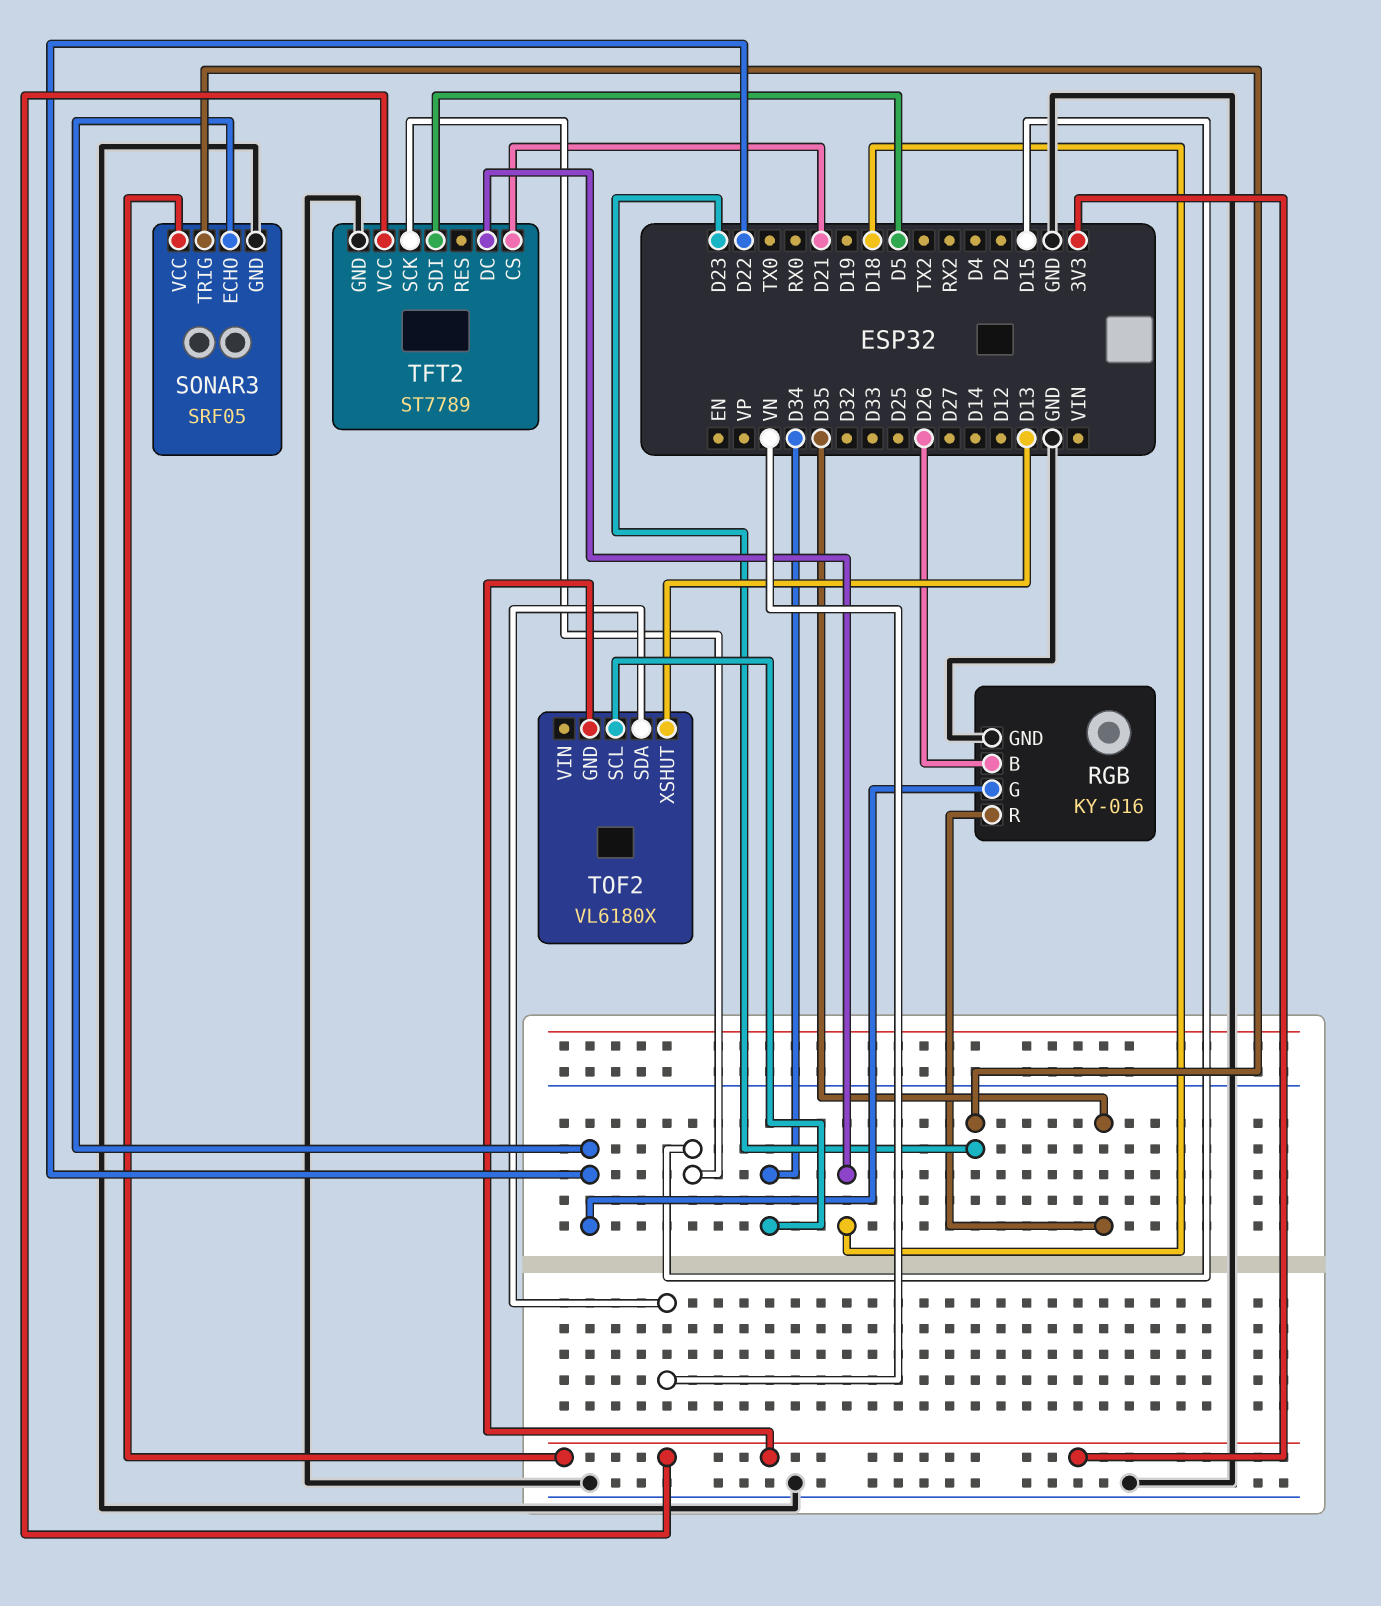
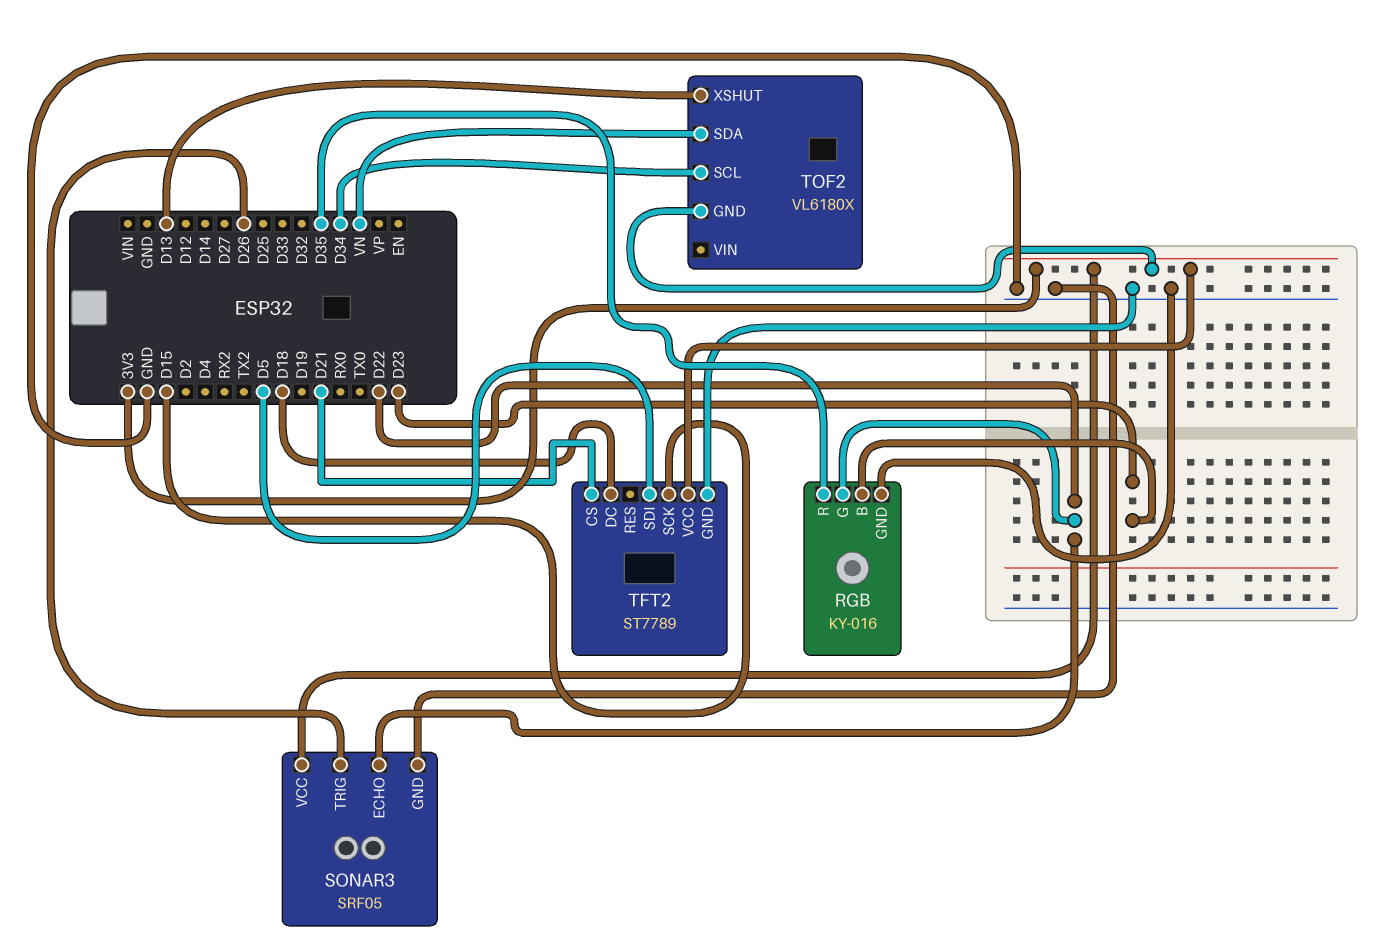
RGB pin B: D26 -> D23
SONAR3 pin TRIG: D23 -> D26

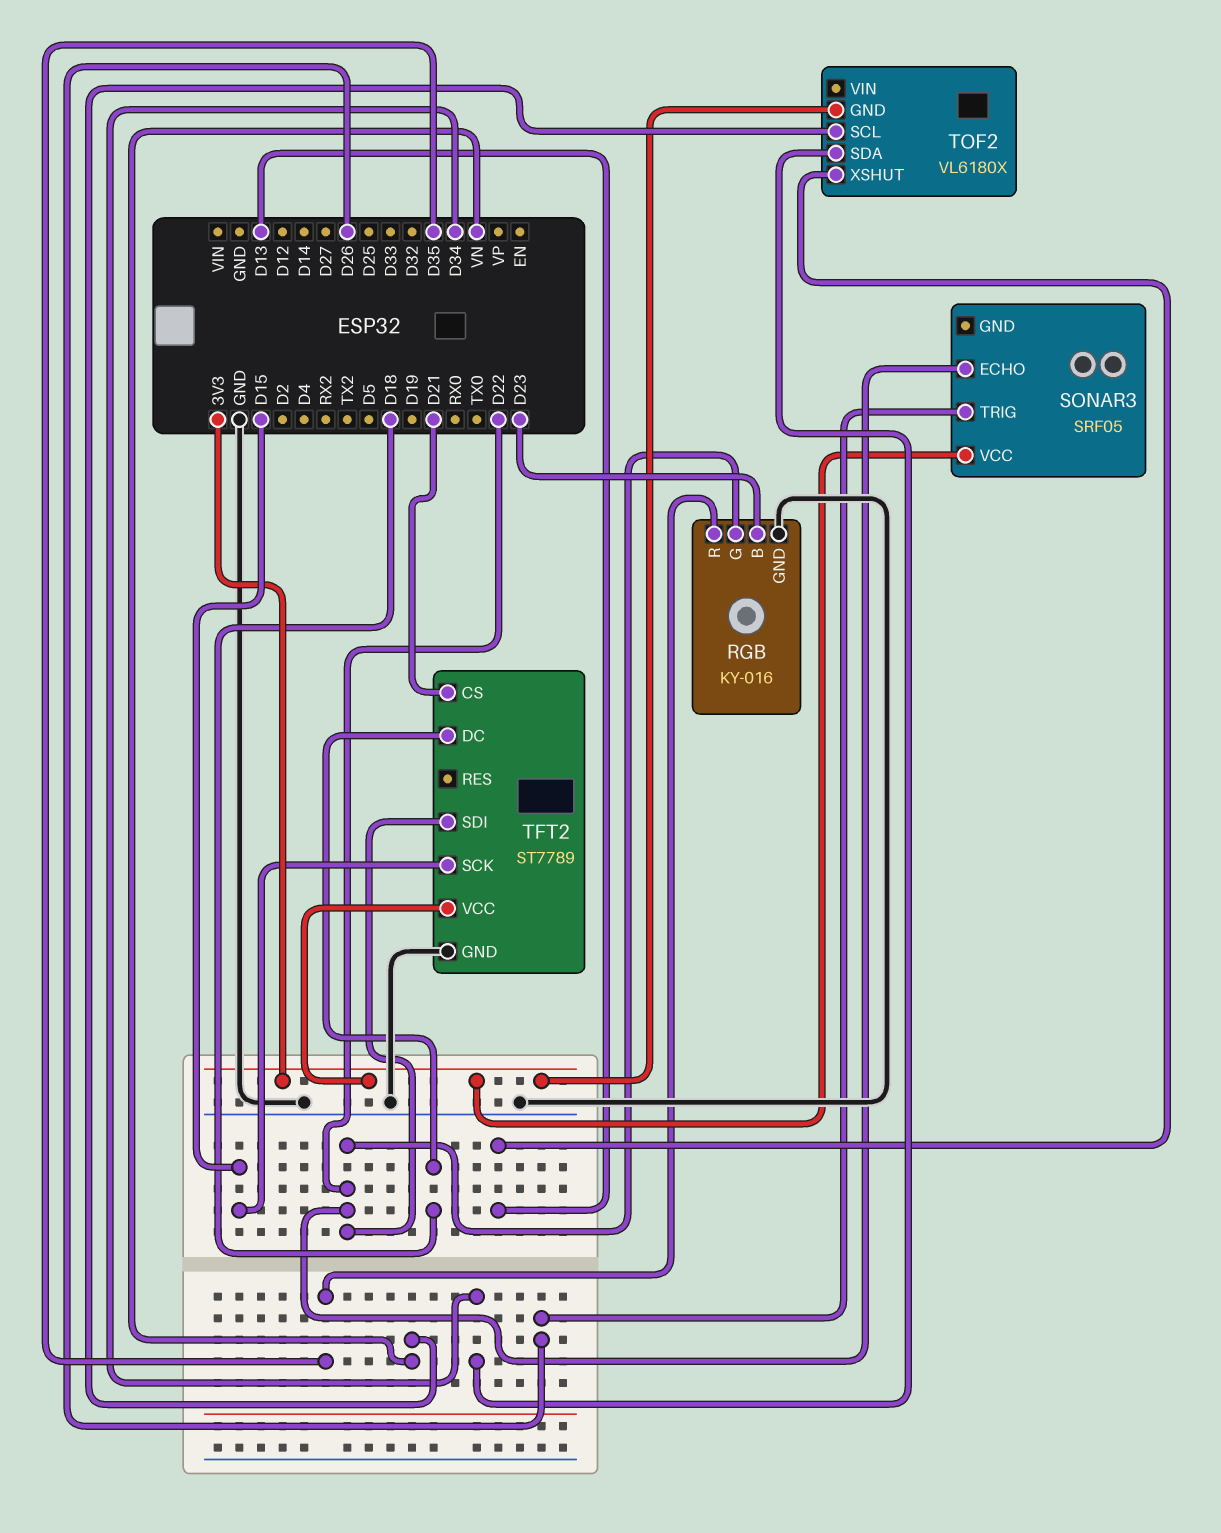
SONAR3 pin GND: GND -> none
TFT2 pin SDI: D5 -> D22
TOF2 pin SCL: D34 -> VN
TOF2 pin SDA: VN -> D34

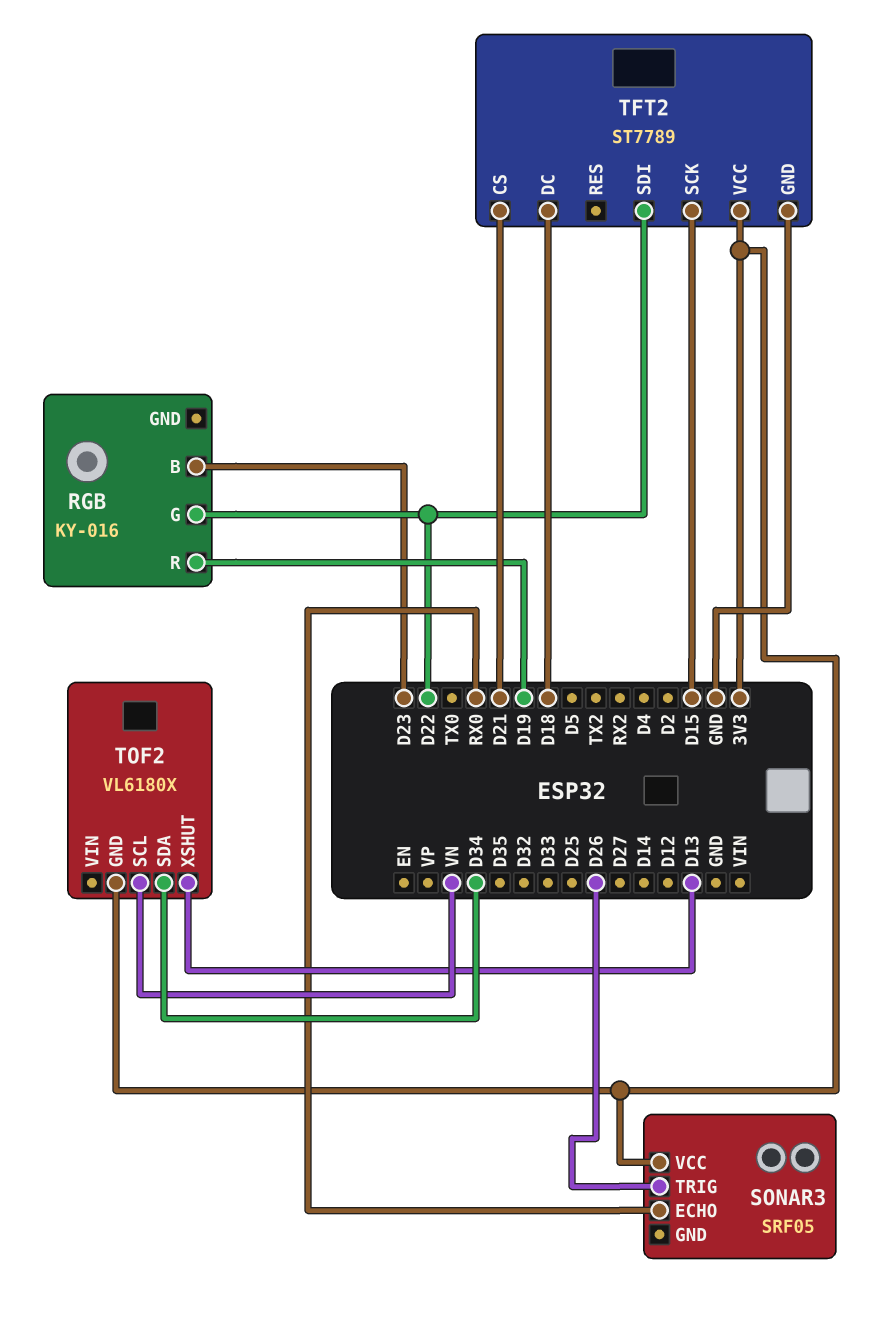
RGB pin GND: GND -> none
RGB pin R: D35 -> D19
SONAR3 pin ECHO: D22 -> RX0

